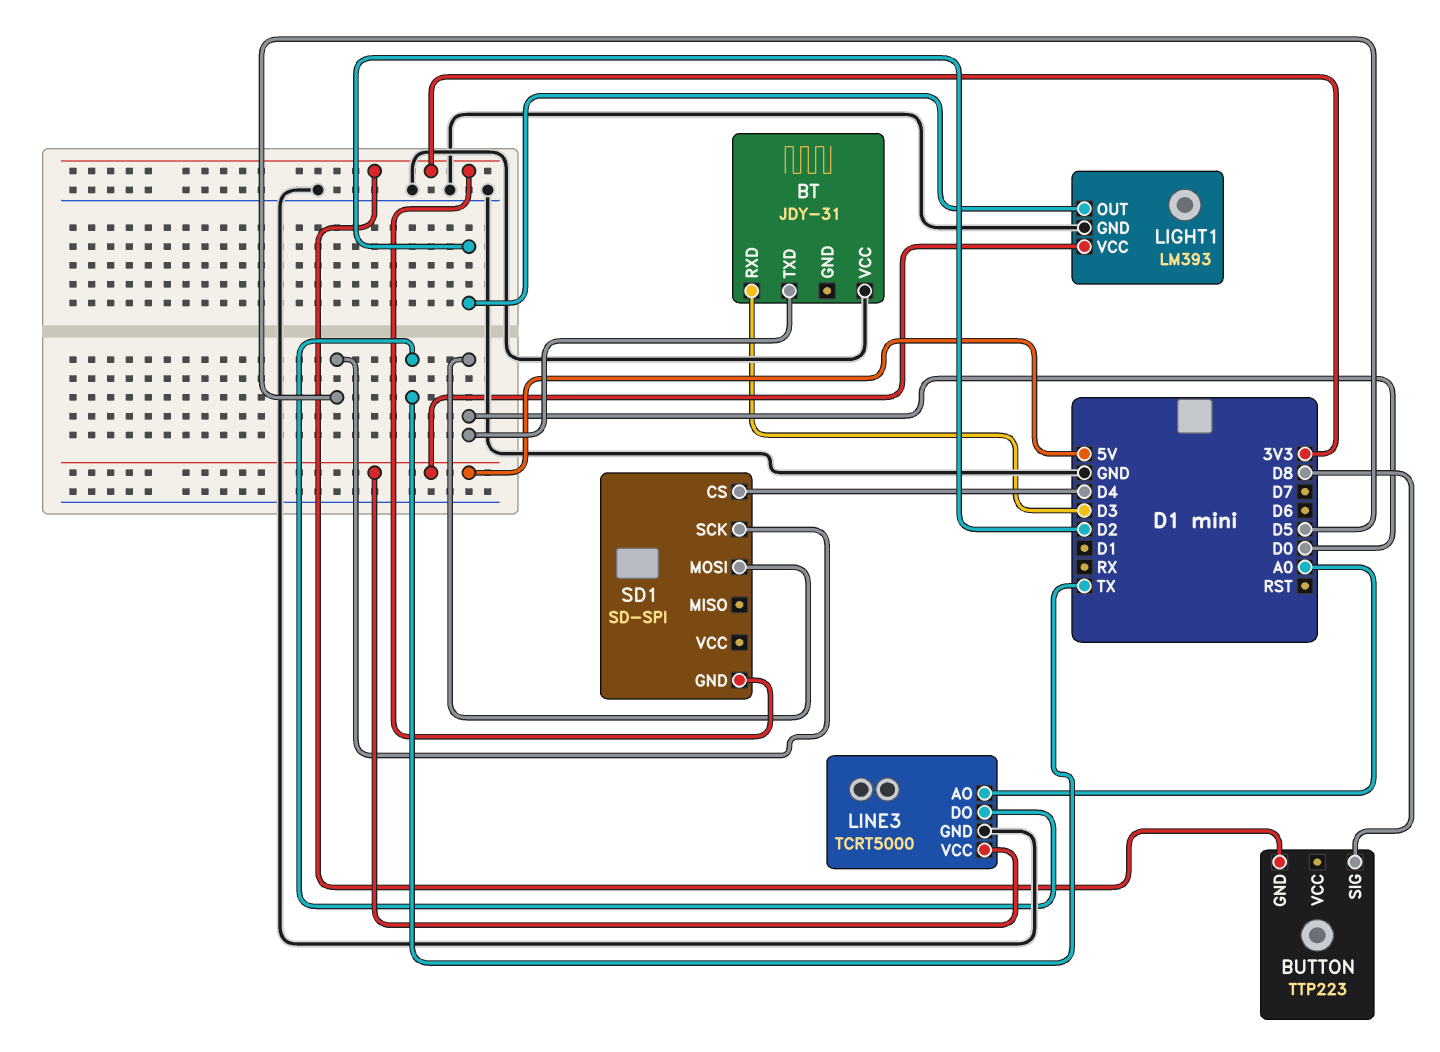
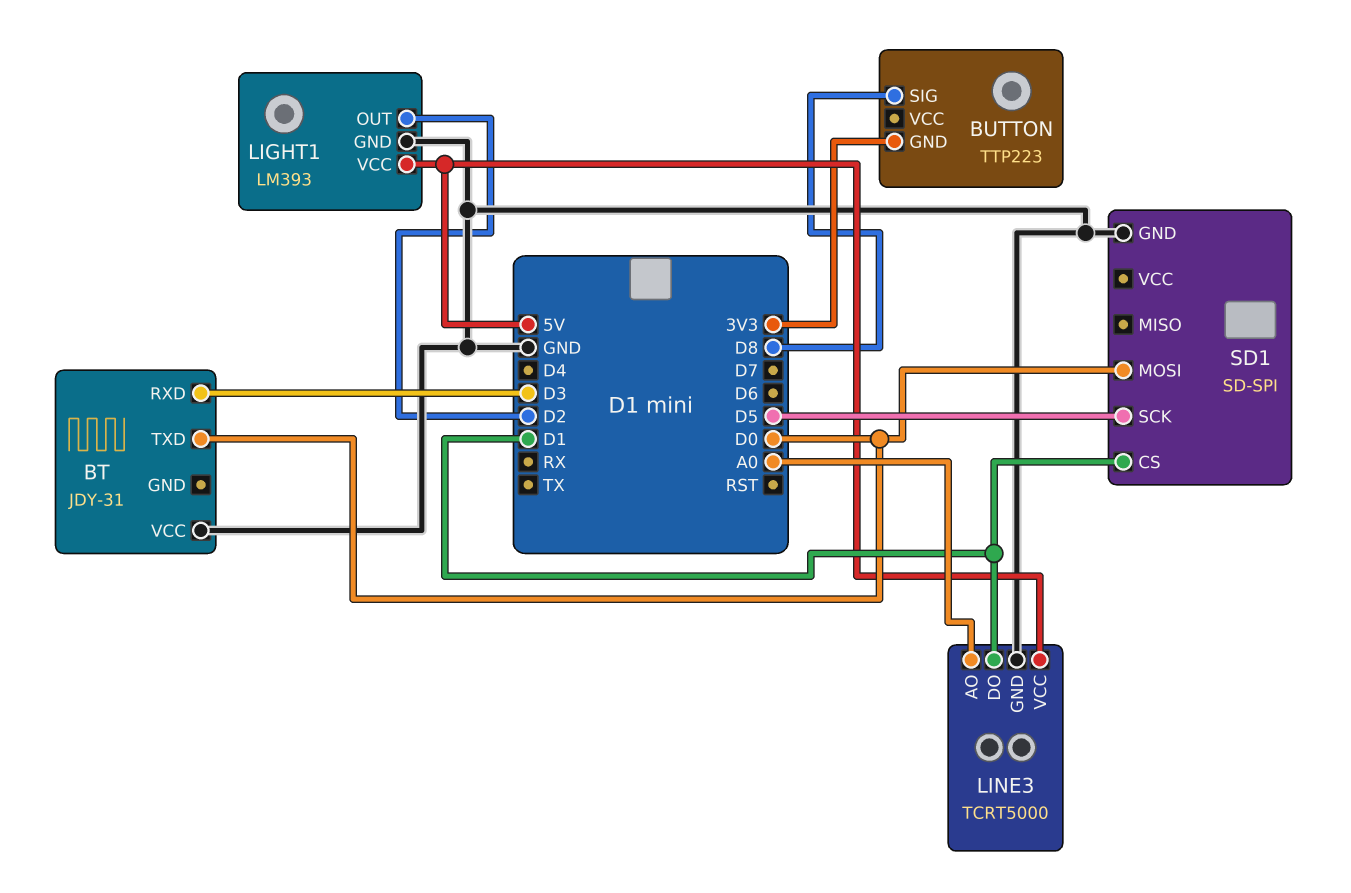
LINE3 pin DO: TX -> D1
SD1 pin CS: D4 -> D1
SD1 pin GND: 3V3 -> GND

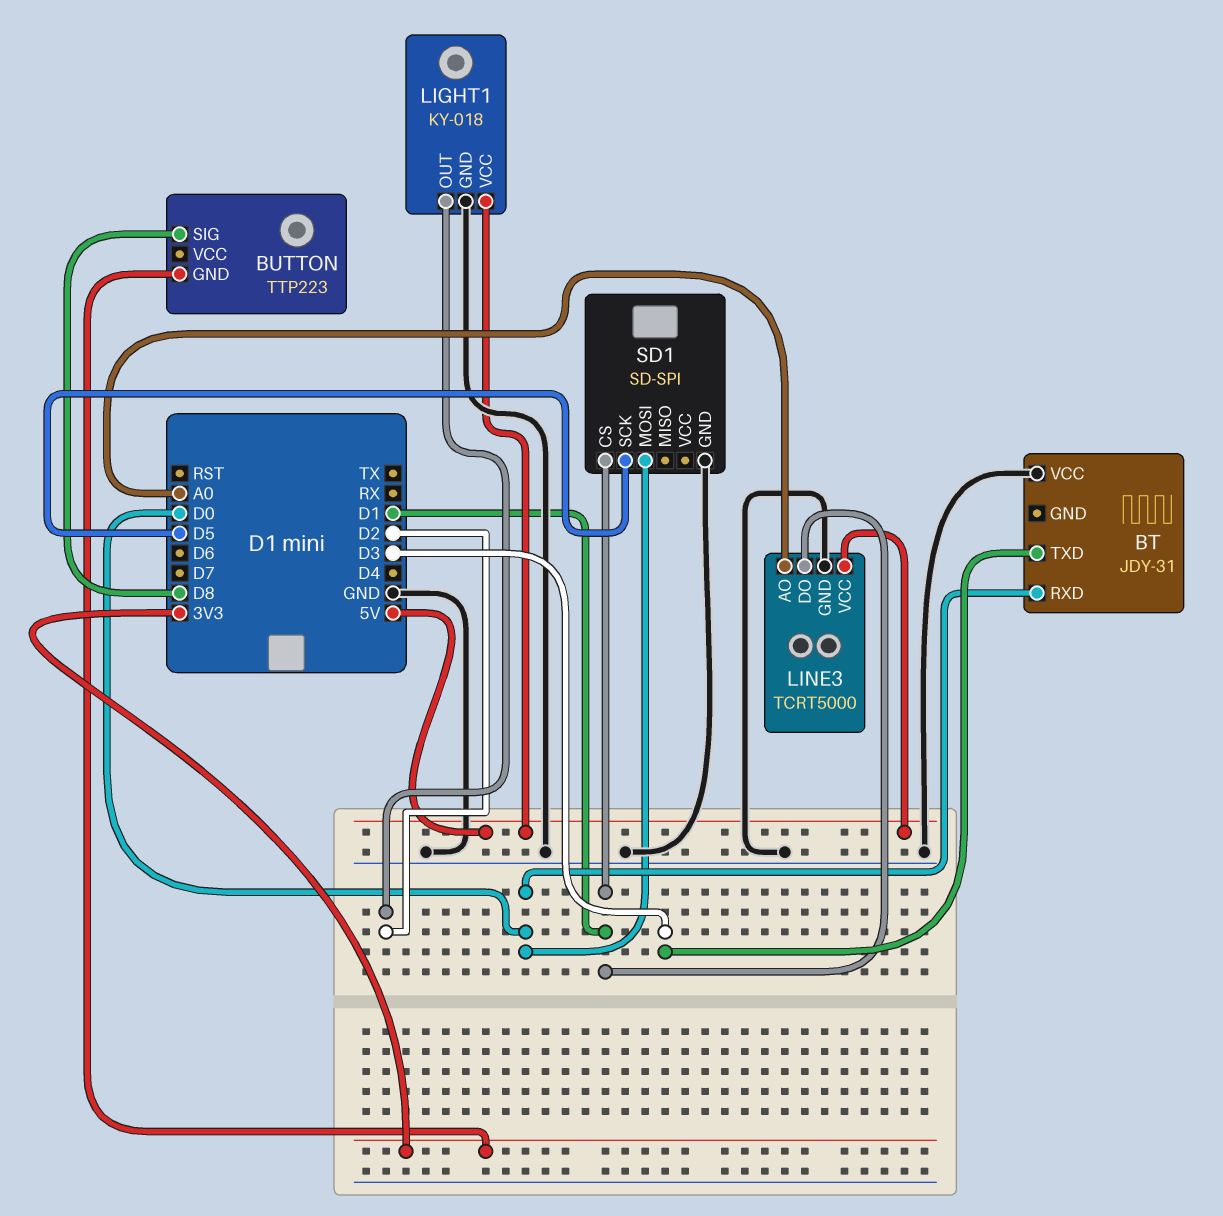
BT pin RXD: D3 -> D0
BT pin TXD: D0 -> D3
LIGHT1: LM393 -> KY-018

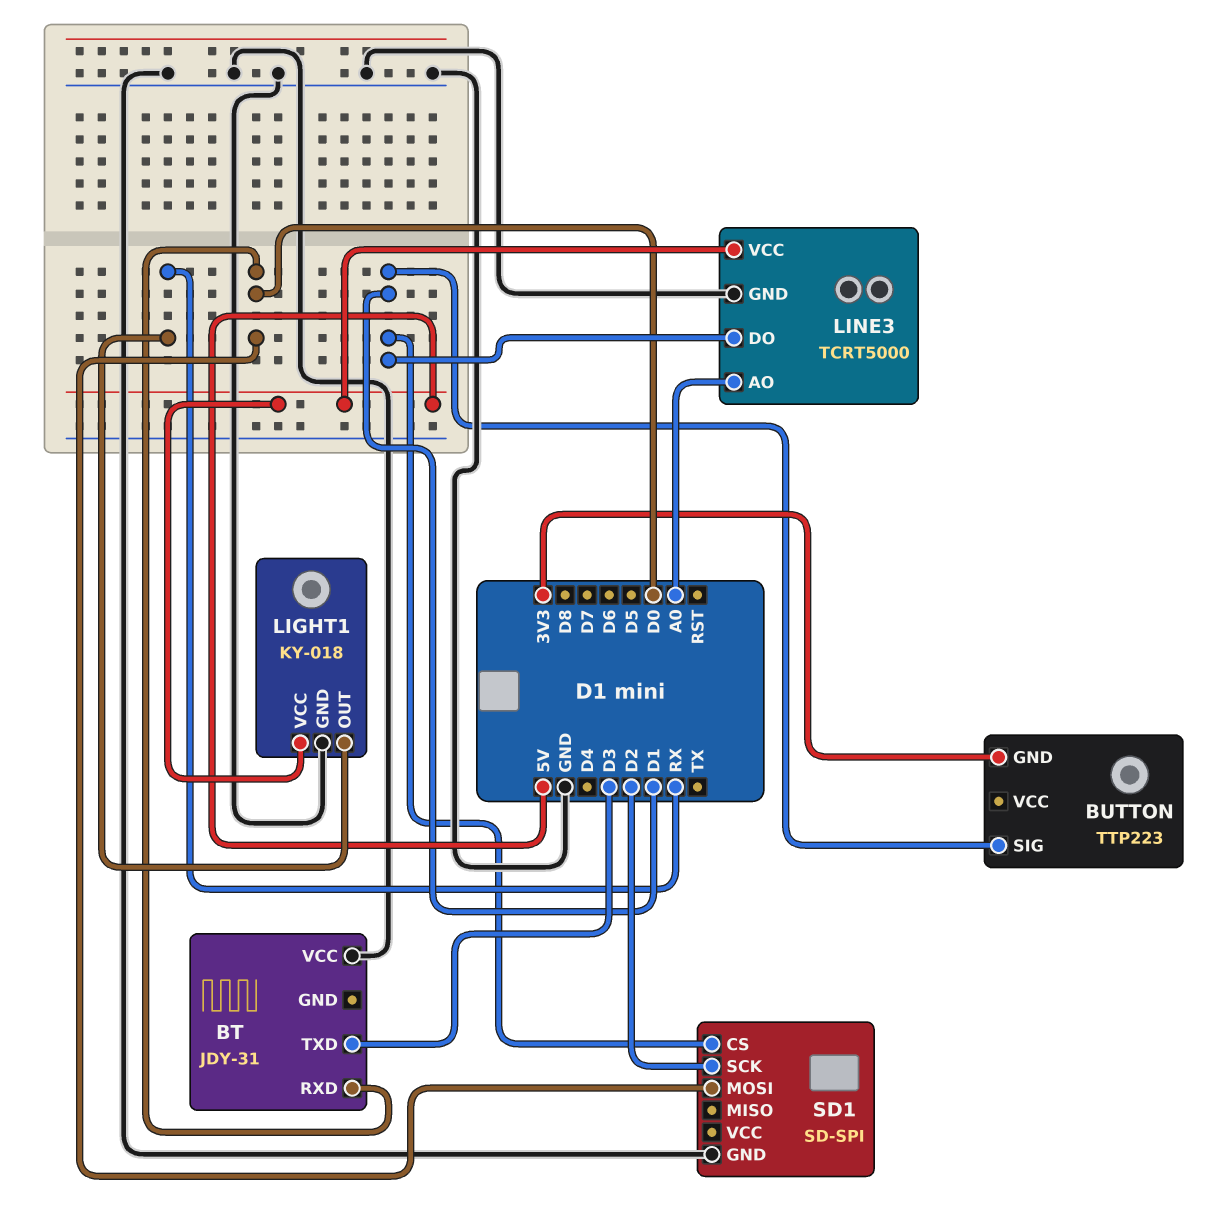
BUTTON pin SIG: D8 -> D1
LIGHT1 pin OUT: D2 -> RX
SD1 pin SCK: D5 -> D2

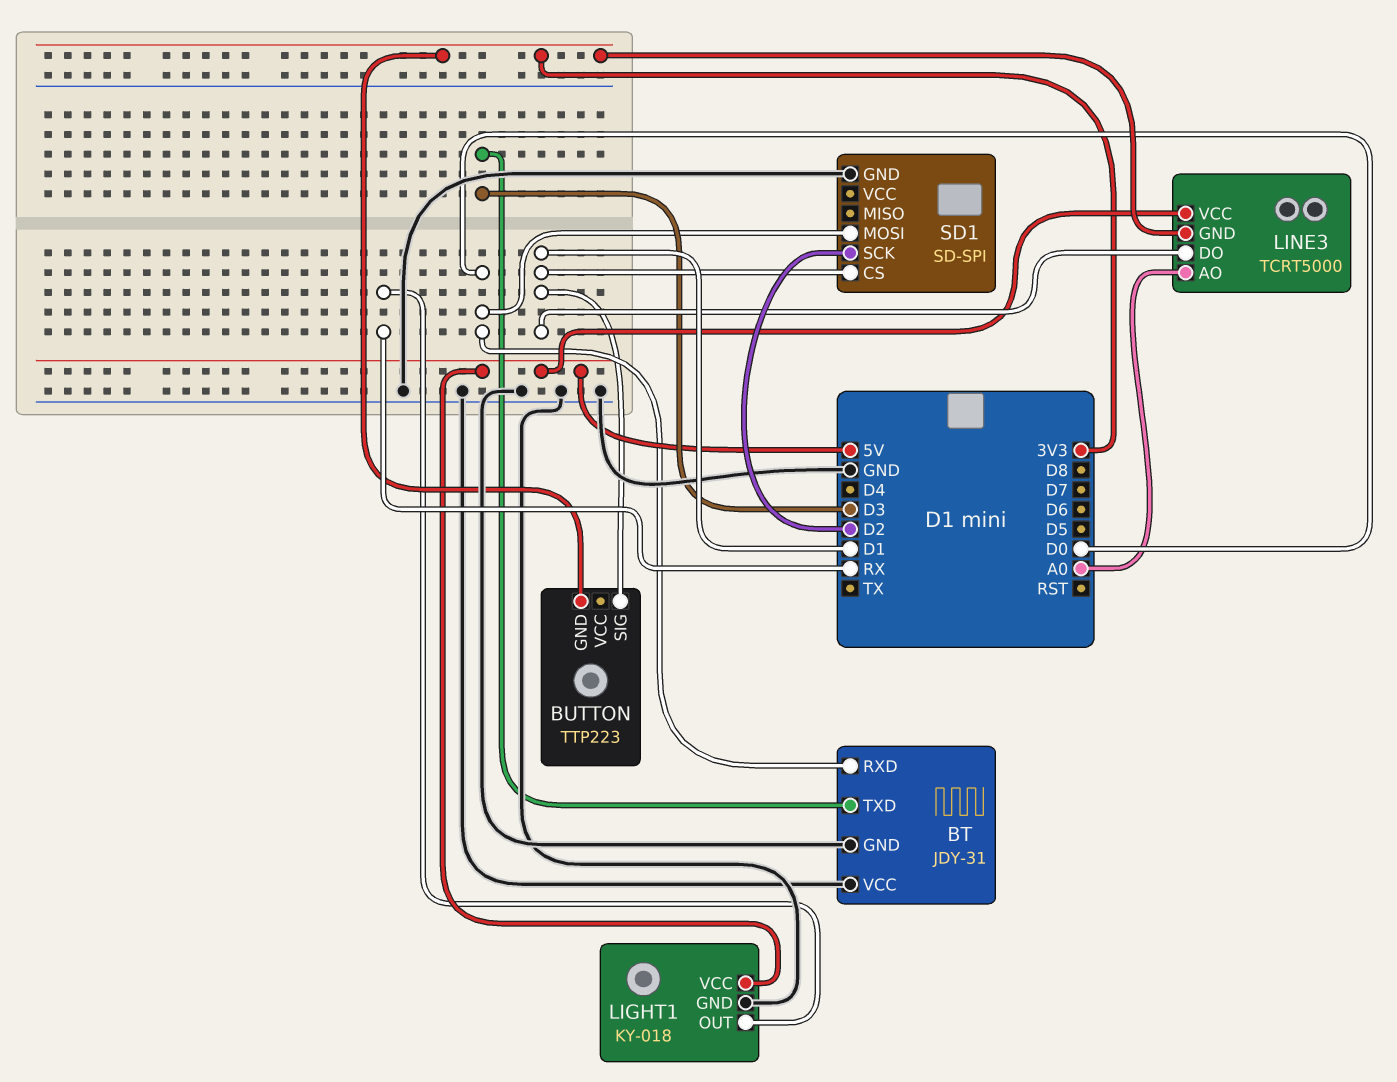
BT pin GND: none -> GND
LINE3 pin GND: GND -> 3V3

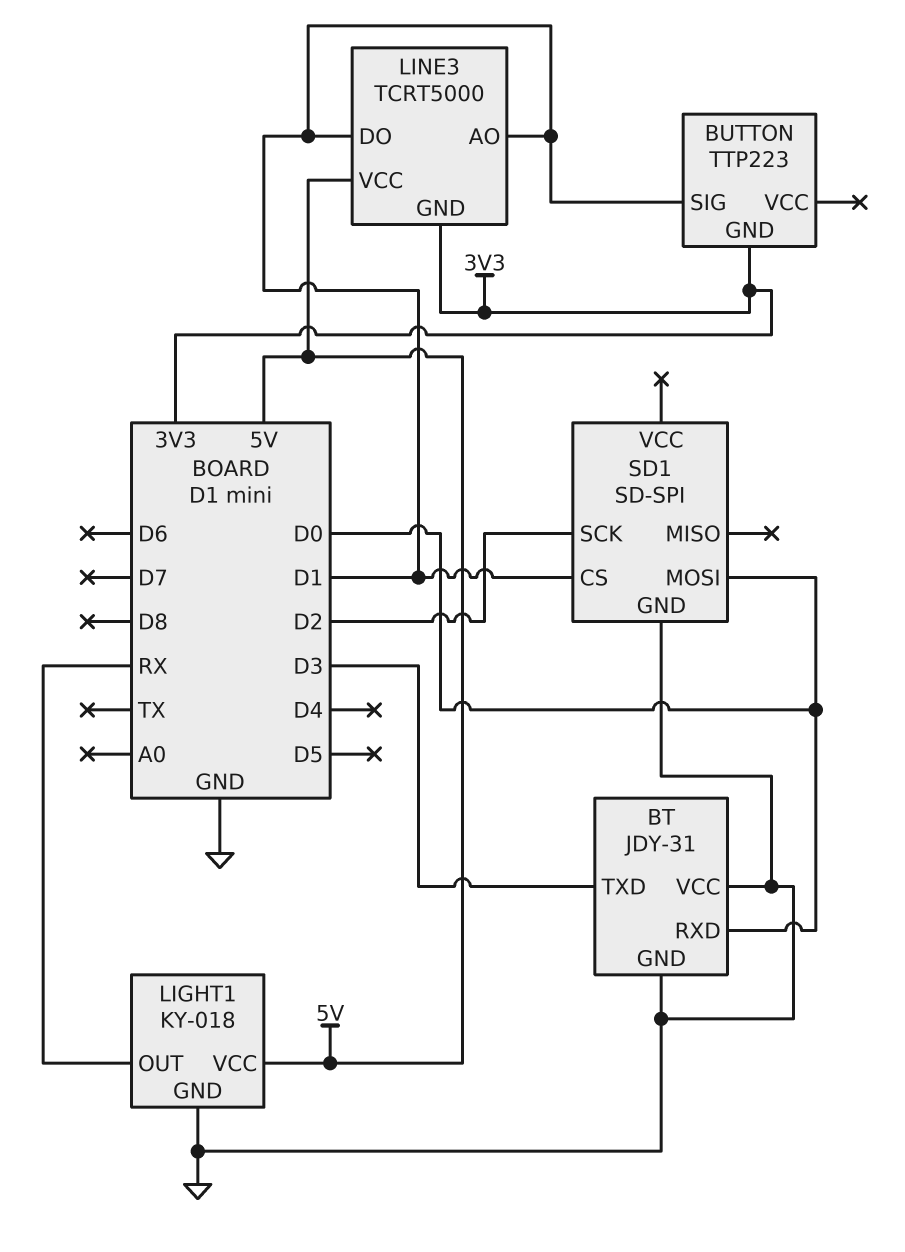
LINE3 pin AO: A0 -> D1

